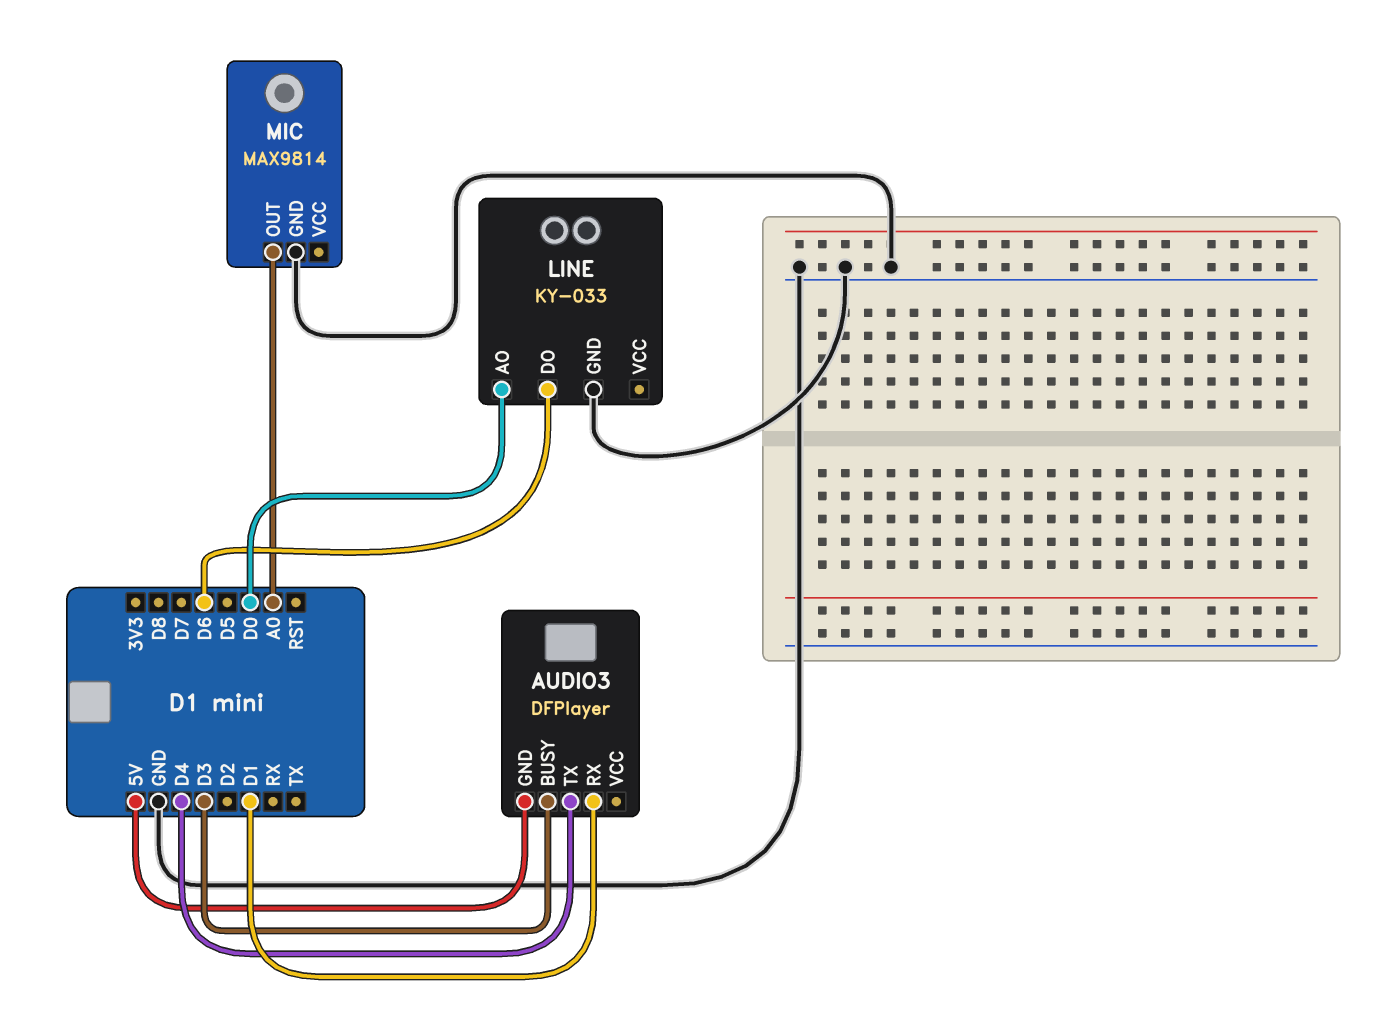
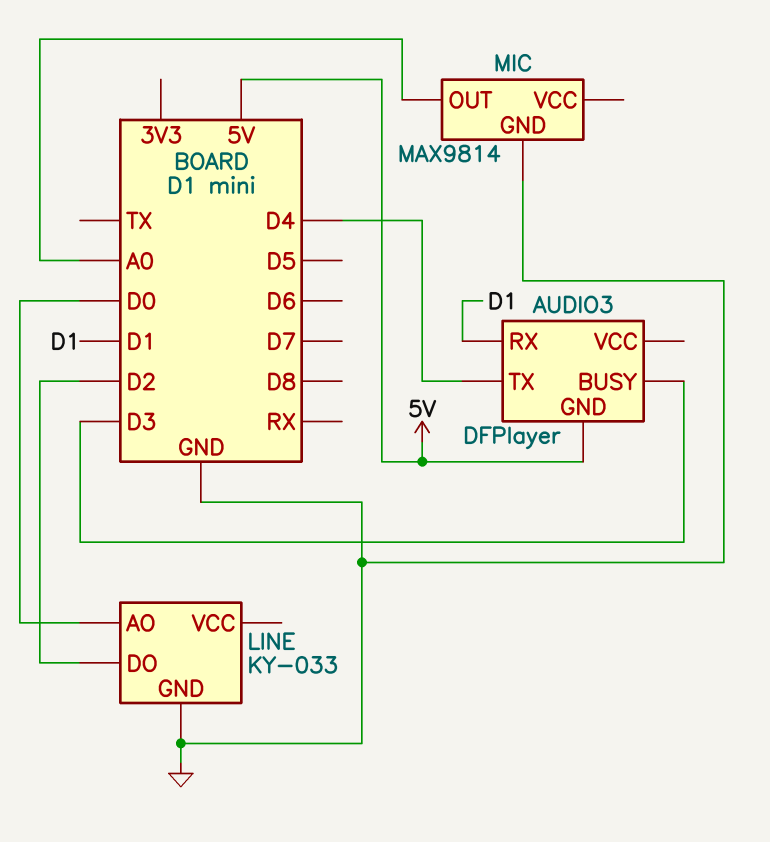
LINE pin DO: D6 -> D2

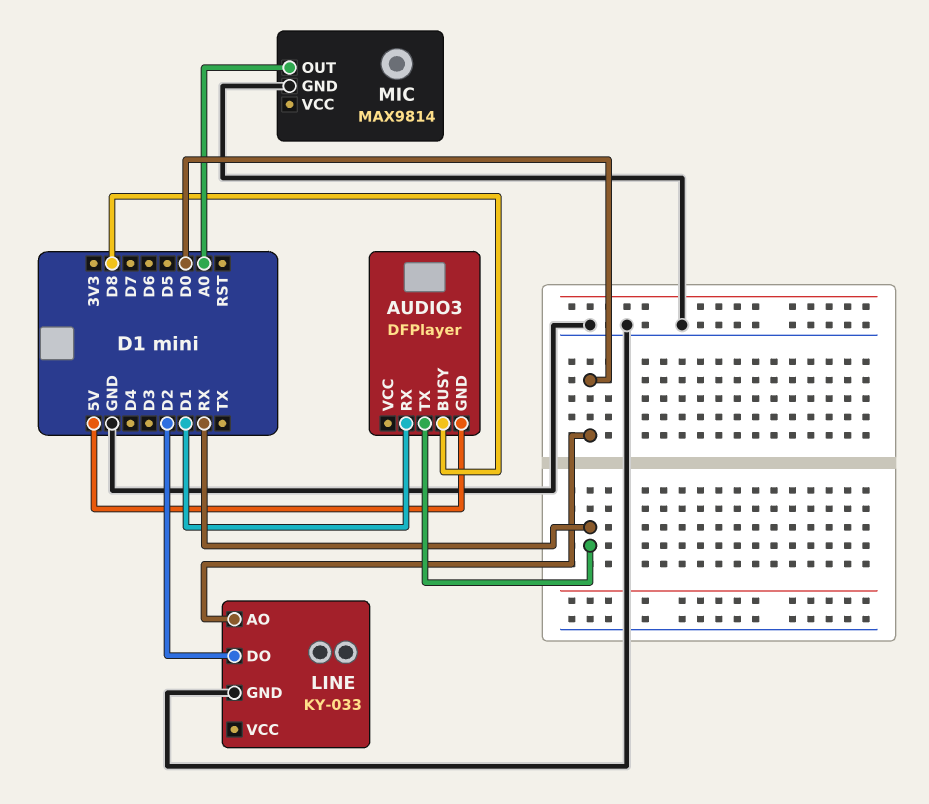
AUDIO3 pin BUSY: D3 -> D8
AUDIO3 pin TX: D4 -> RX

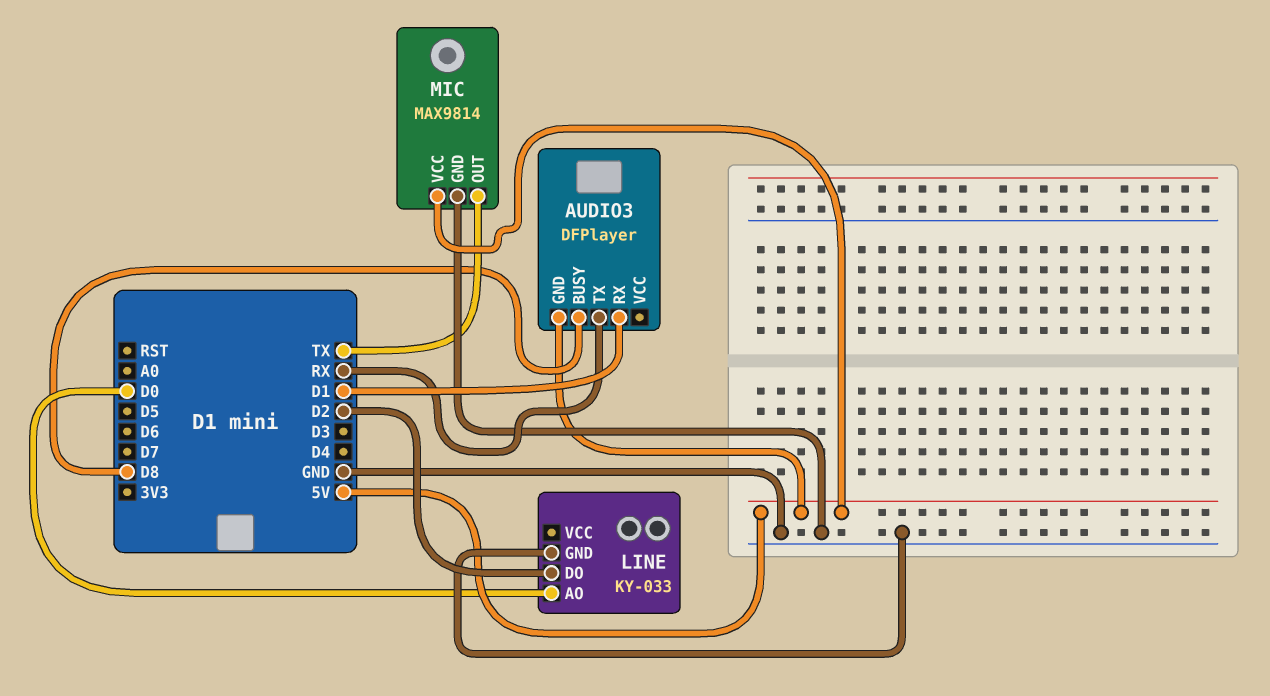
MIC pin OUT: A0 -> TX
MIC pin VCC: none -> 5V

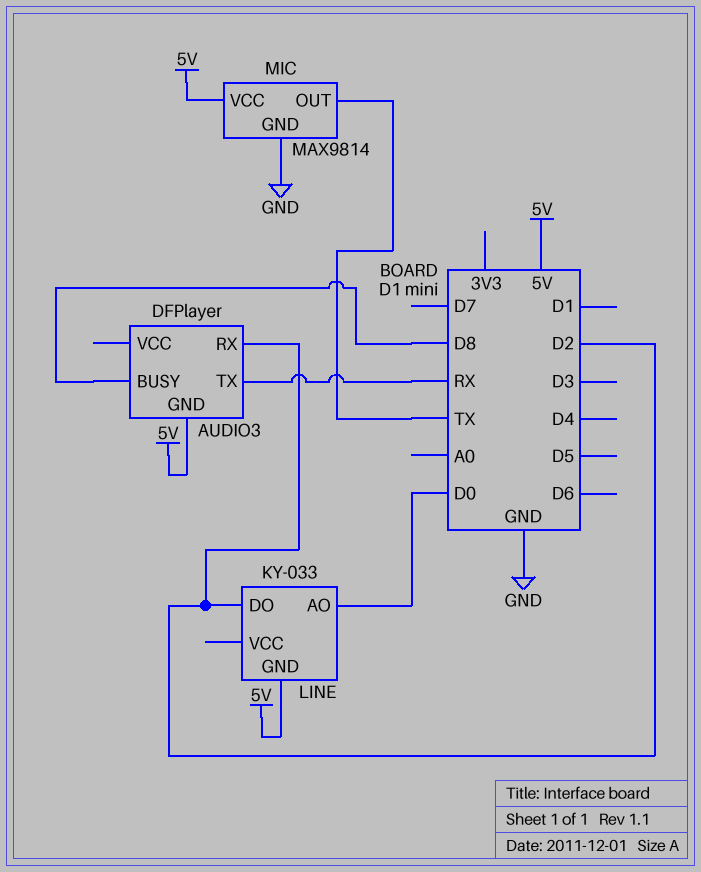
AUDIO3 pin RX: D1 -> D2
LINE pin GND: GND -> 5V

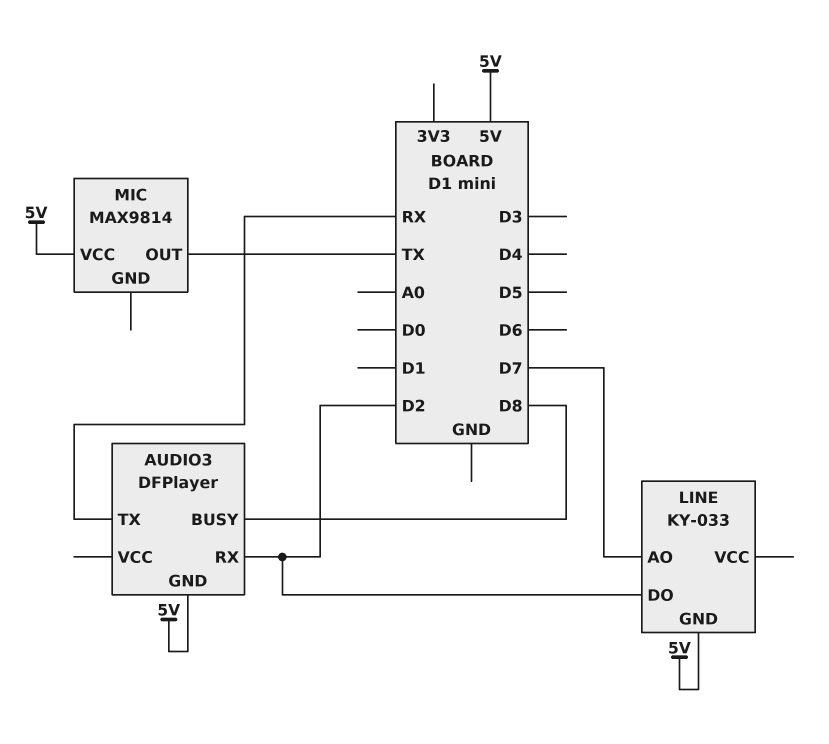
LINE pin AO: D0 -> D7
MIC pin GND: GND -> none

